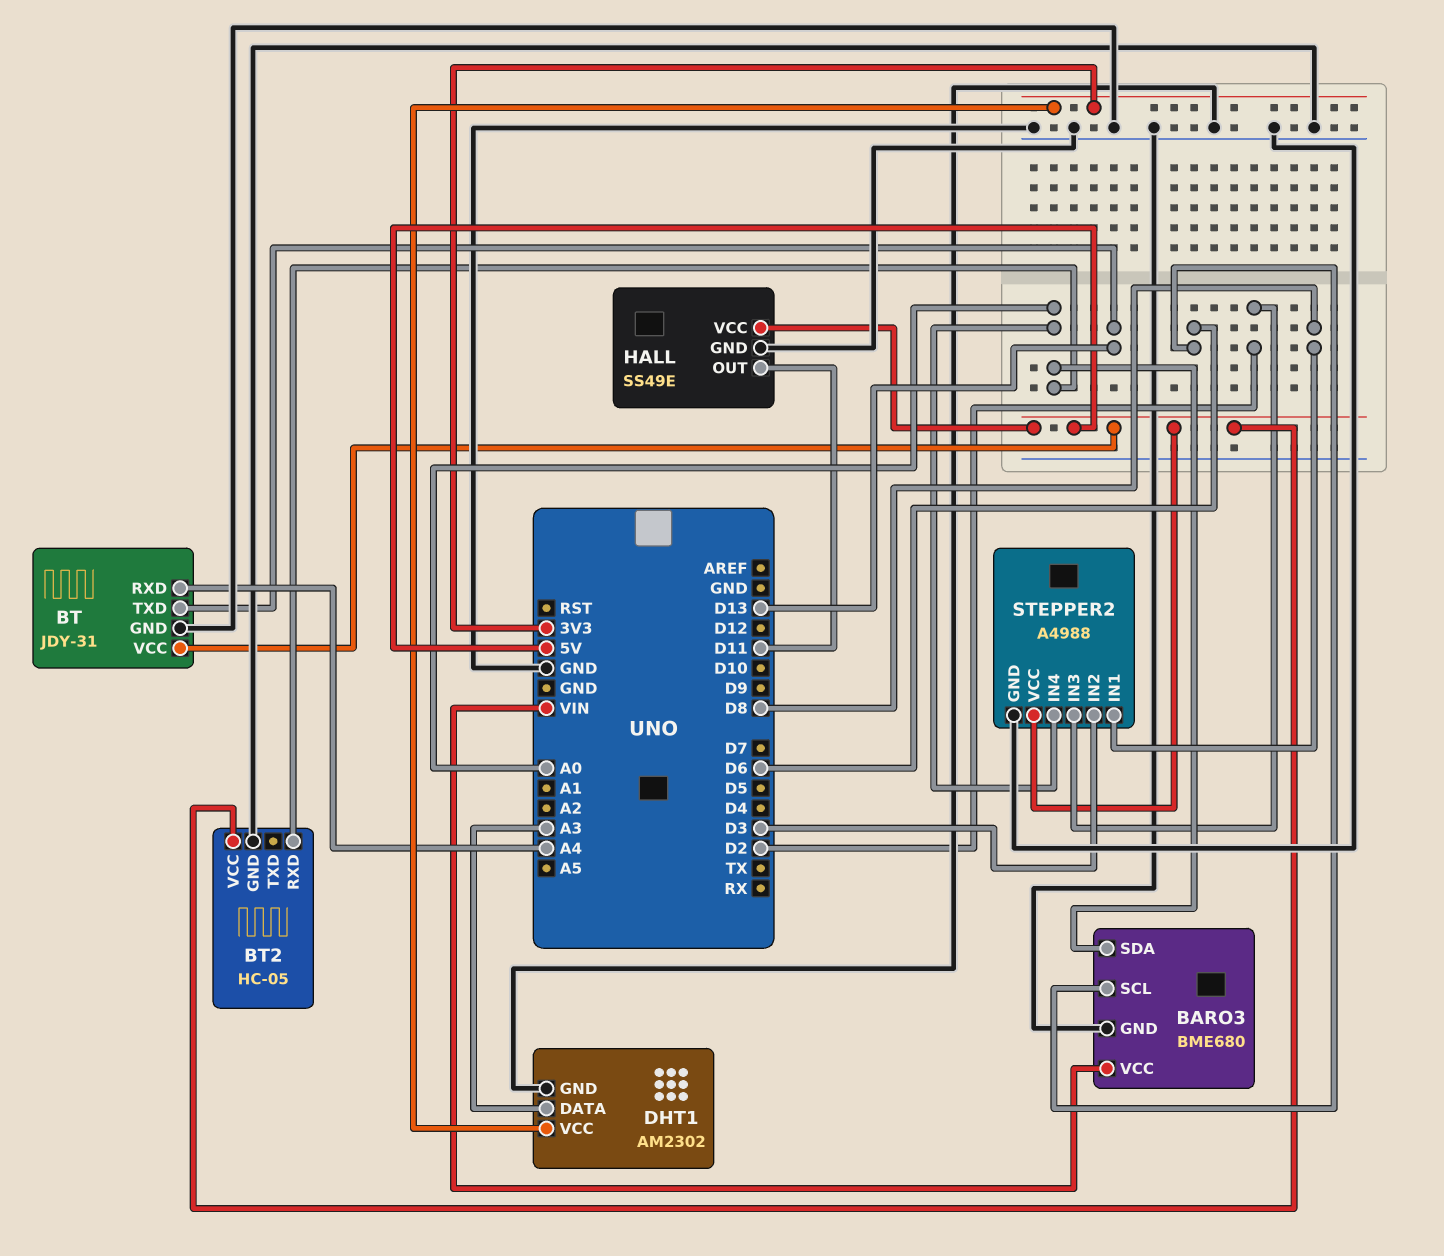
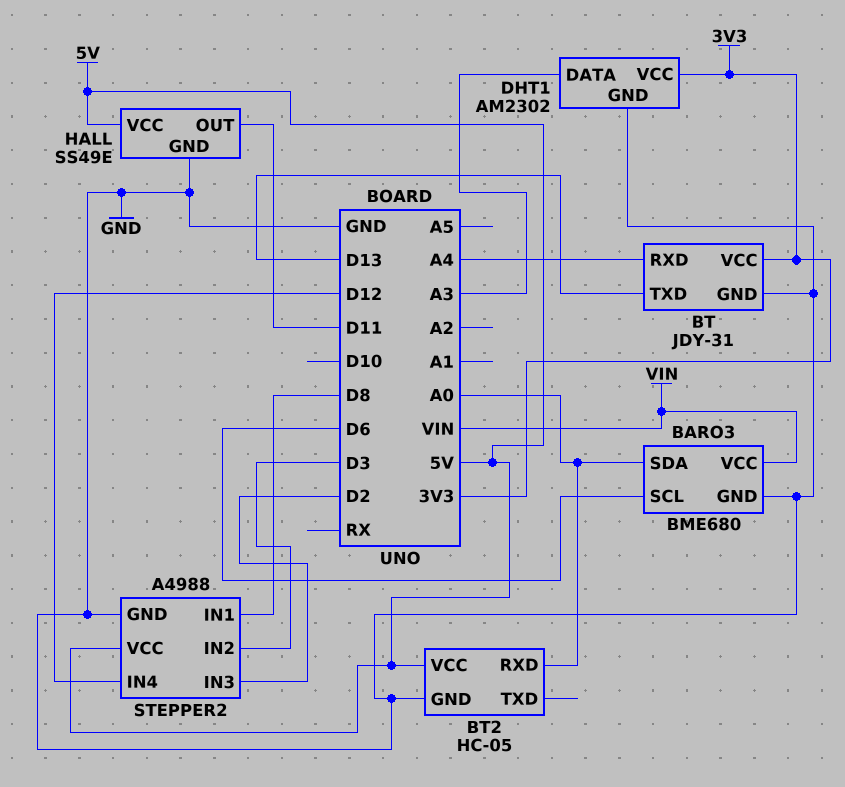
BT pin VCC: 5V -> 3V3
STEPPER2 pin IN4: A0 -> D12

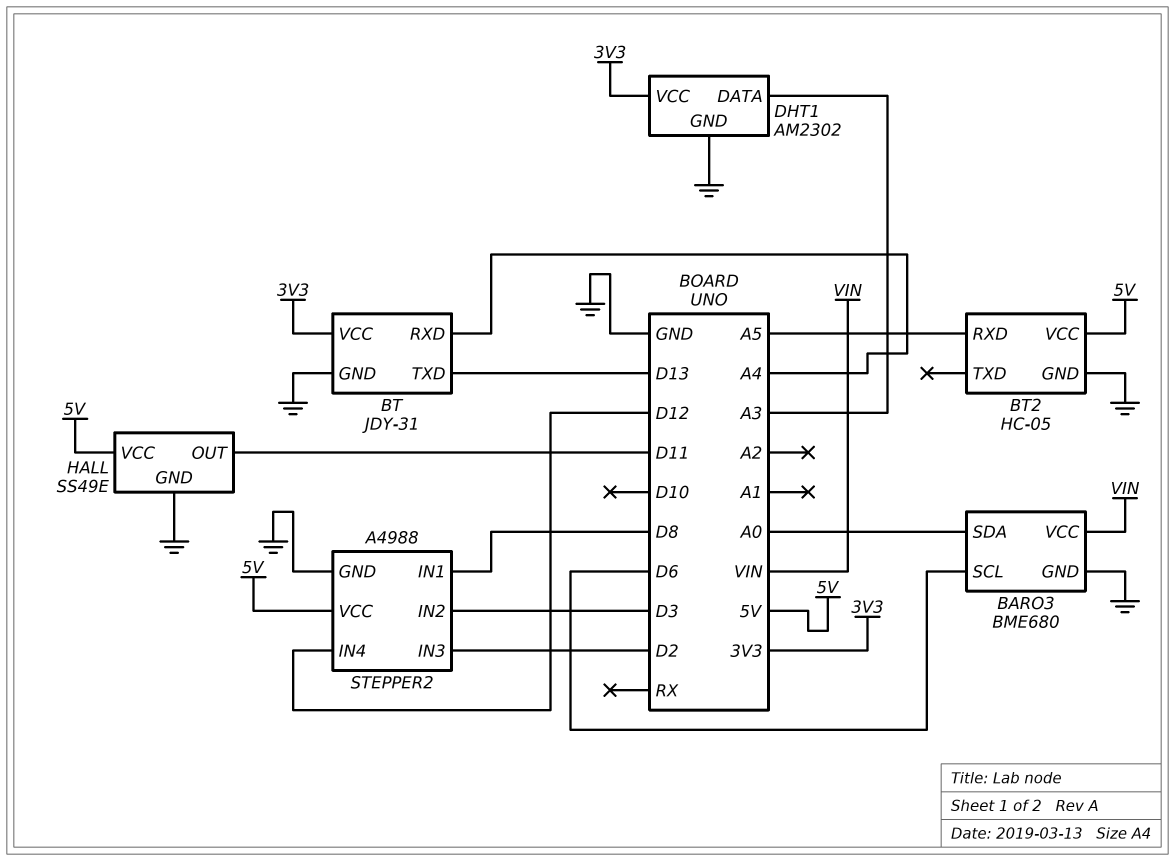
BT2 pin RXD: A0 -> A5

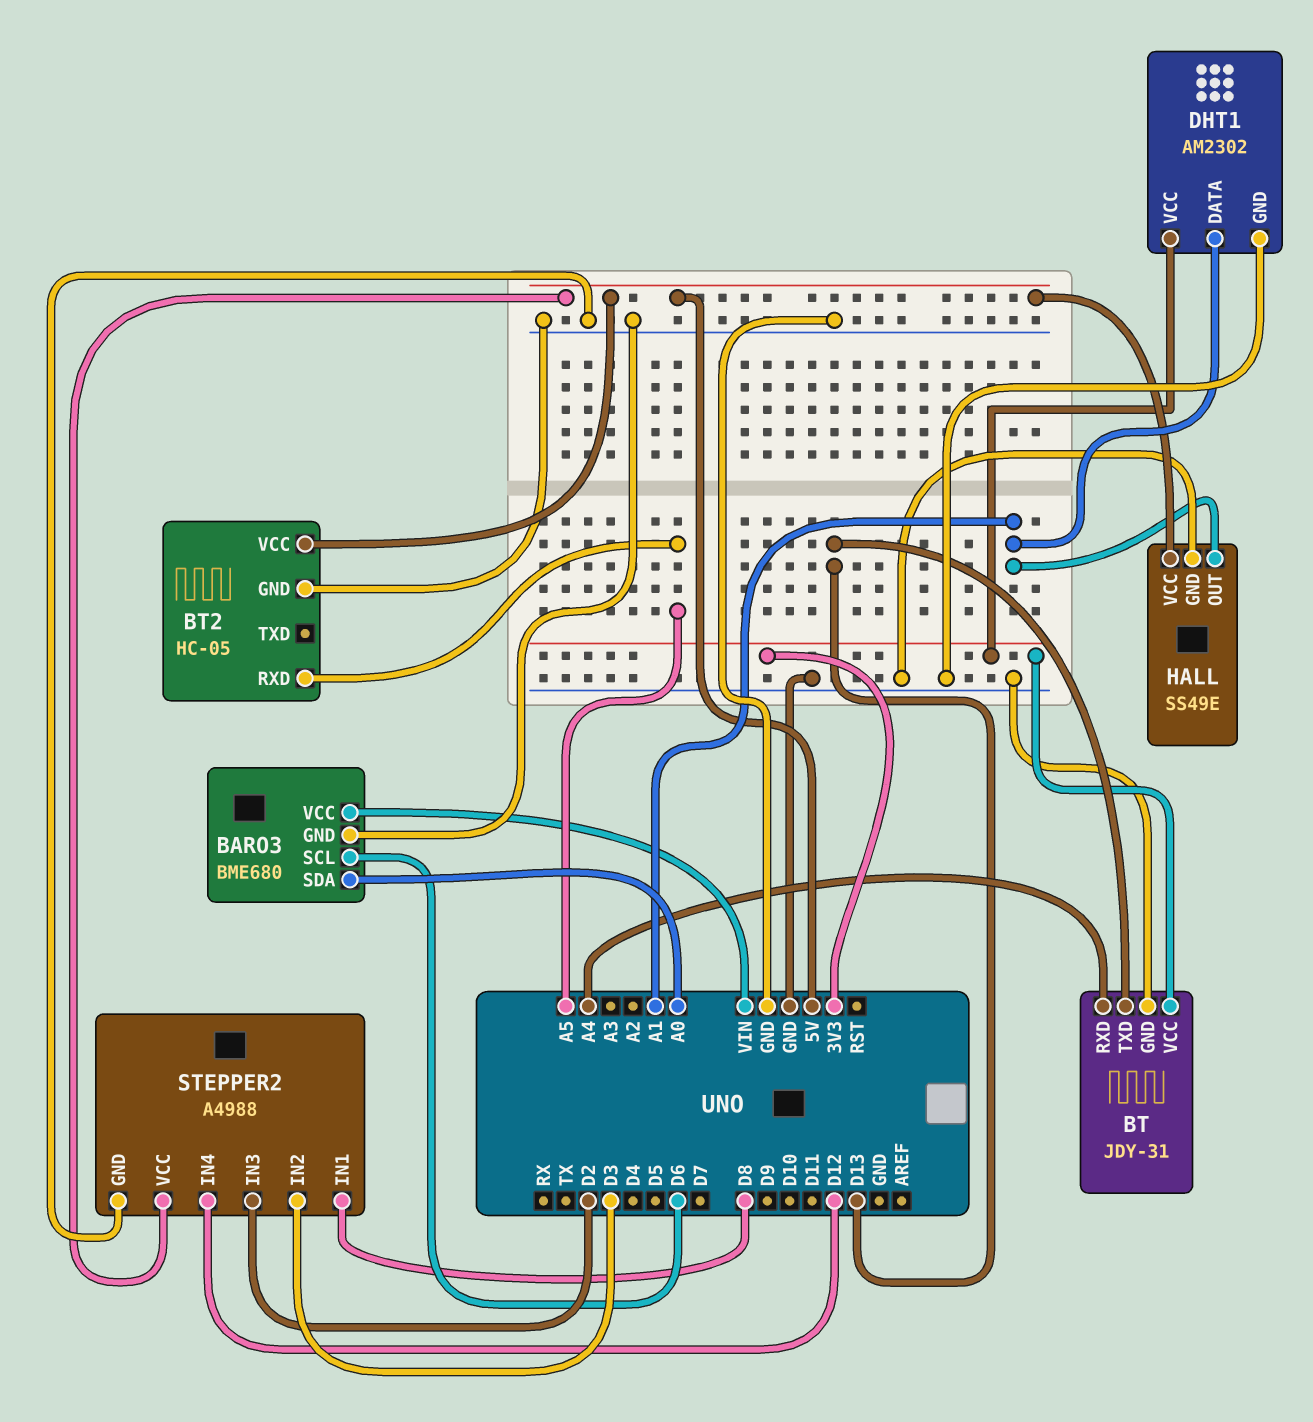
DHT1 pin DATA: A3 -> A1
HALL pin OUT: D11 -> A1

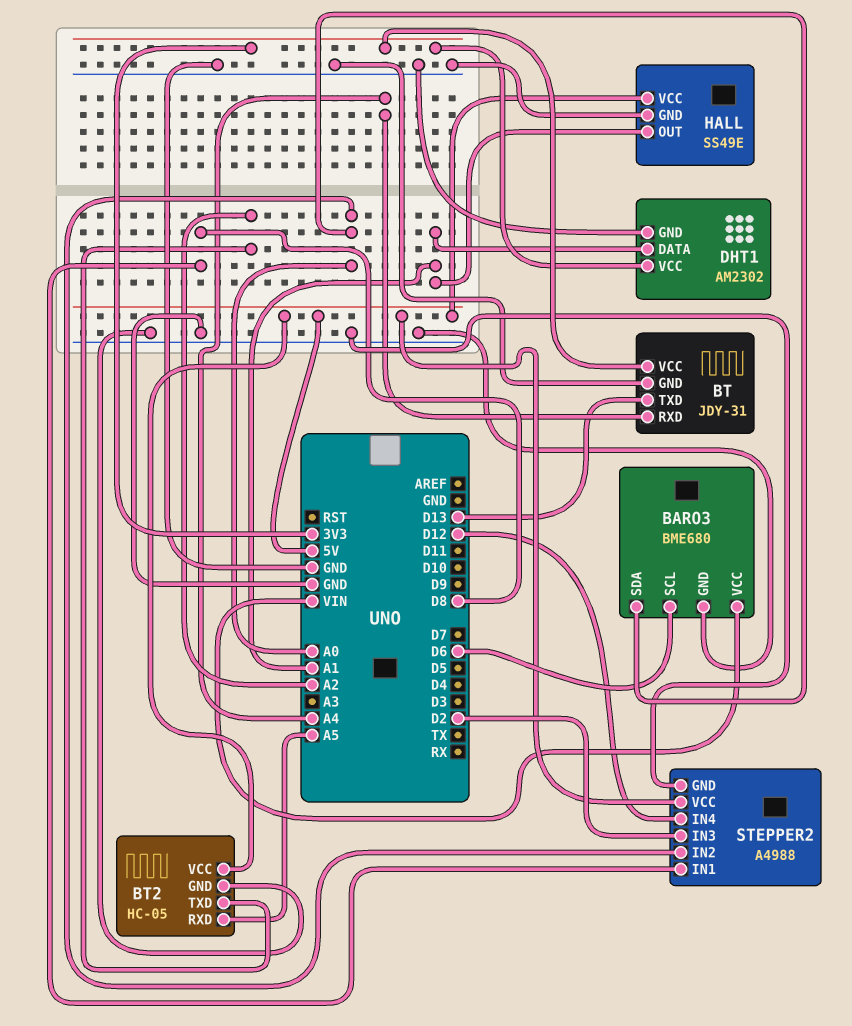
BT2 pin TXD: none -> A2
STEPPER2 pin IN2: D3 -> A0

